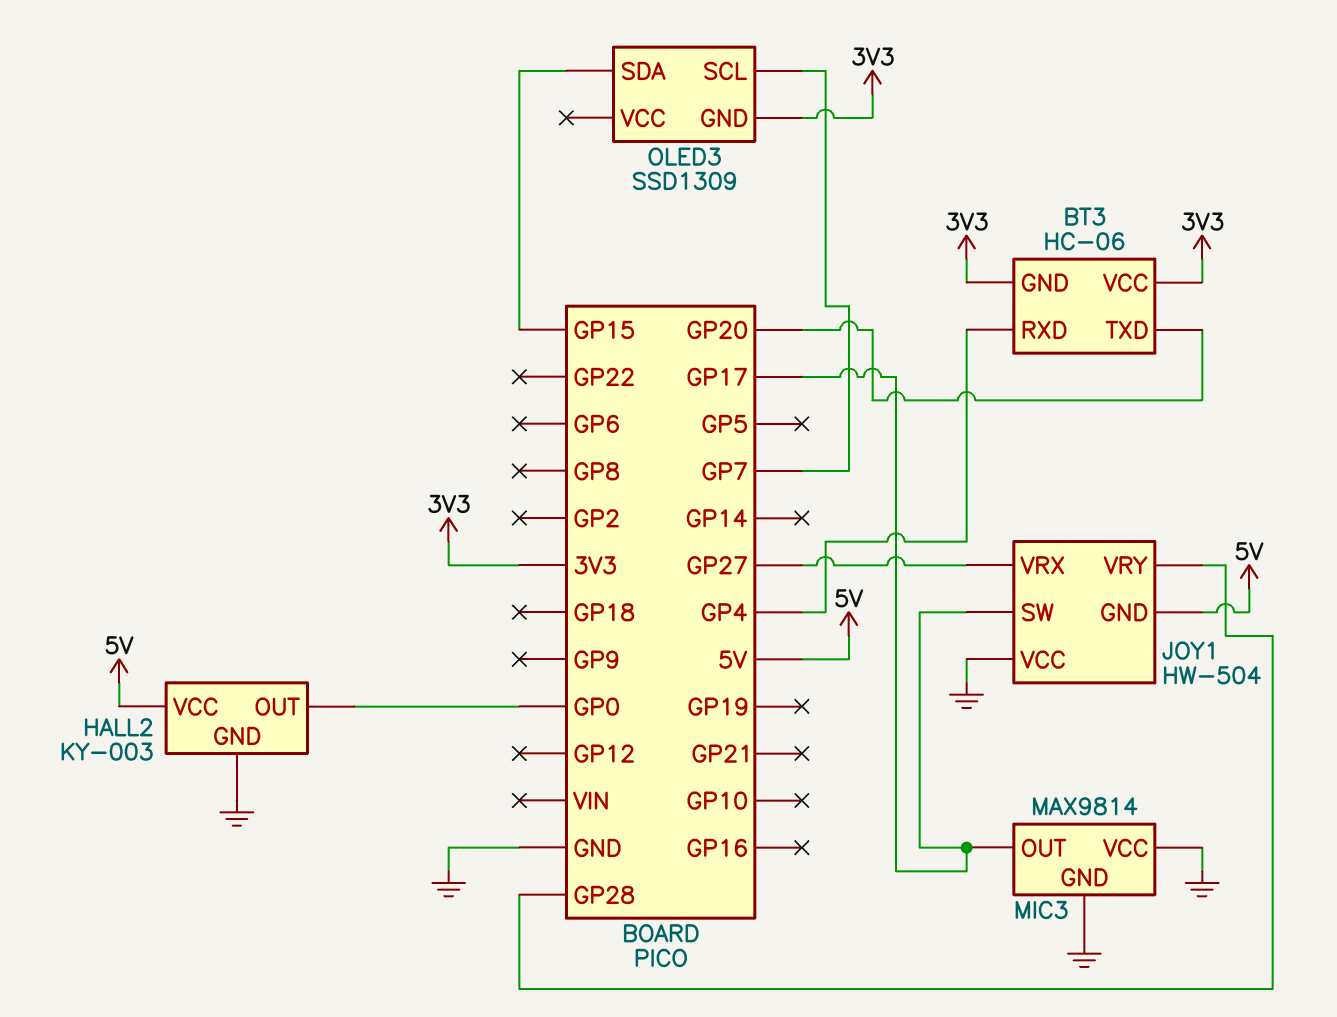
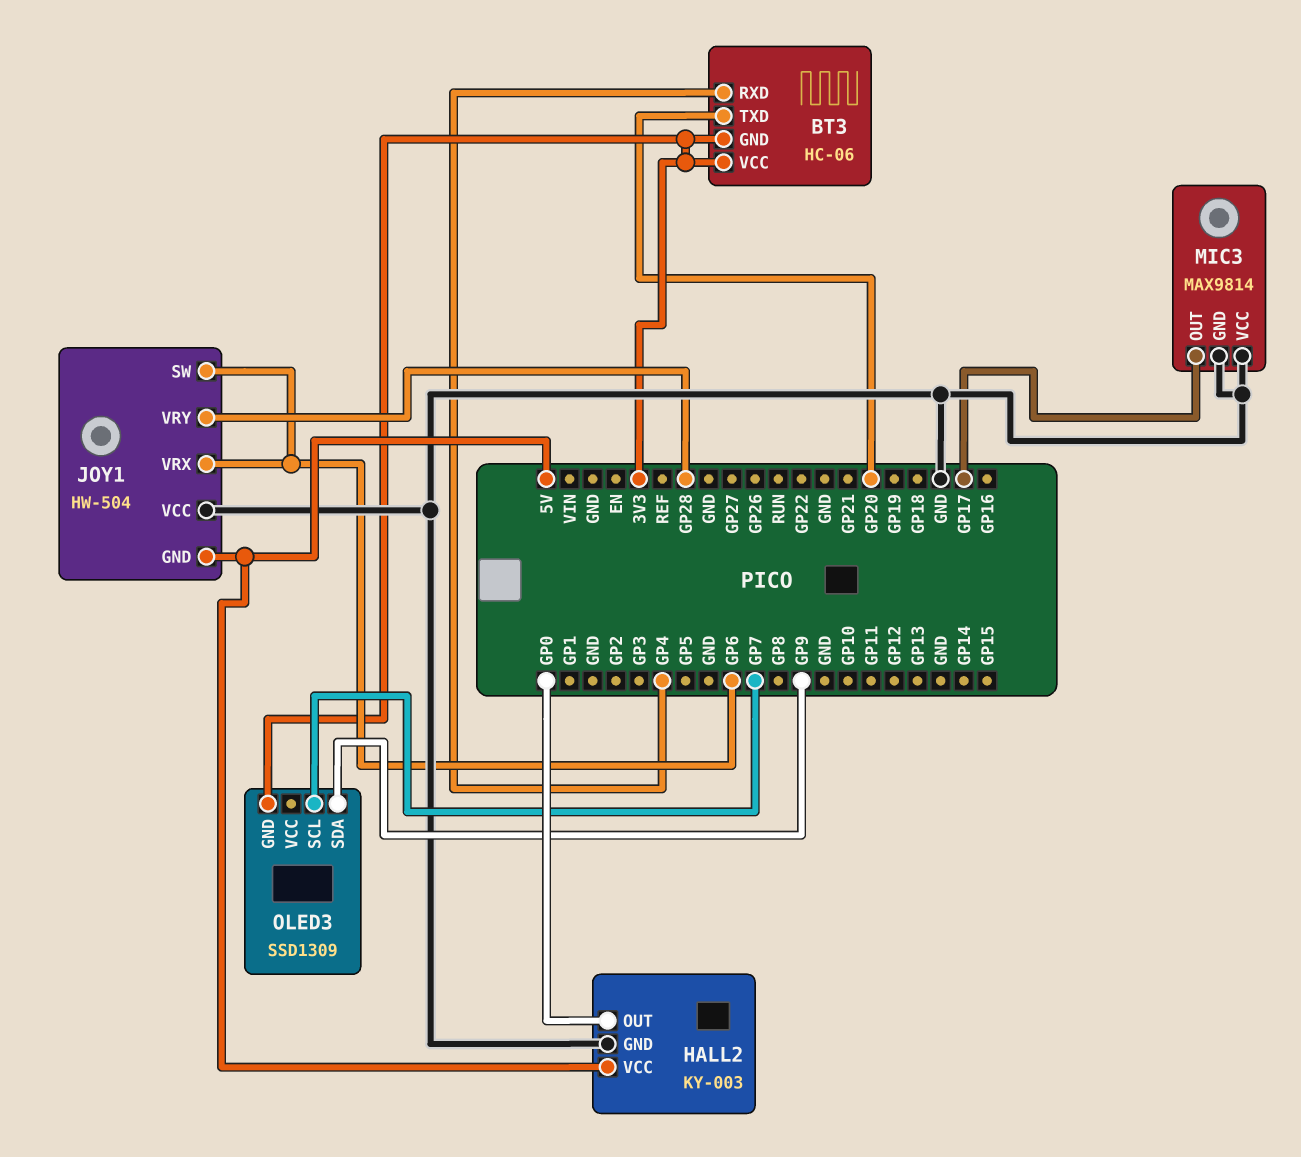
JOY1 pin SW: GP17 -> GP6
JOY1 pin VRX: GP27 -> GP6
OLED3 pin SDA: GP15 -> GP9

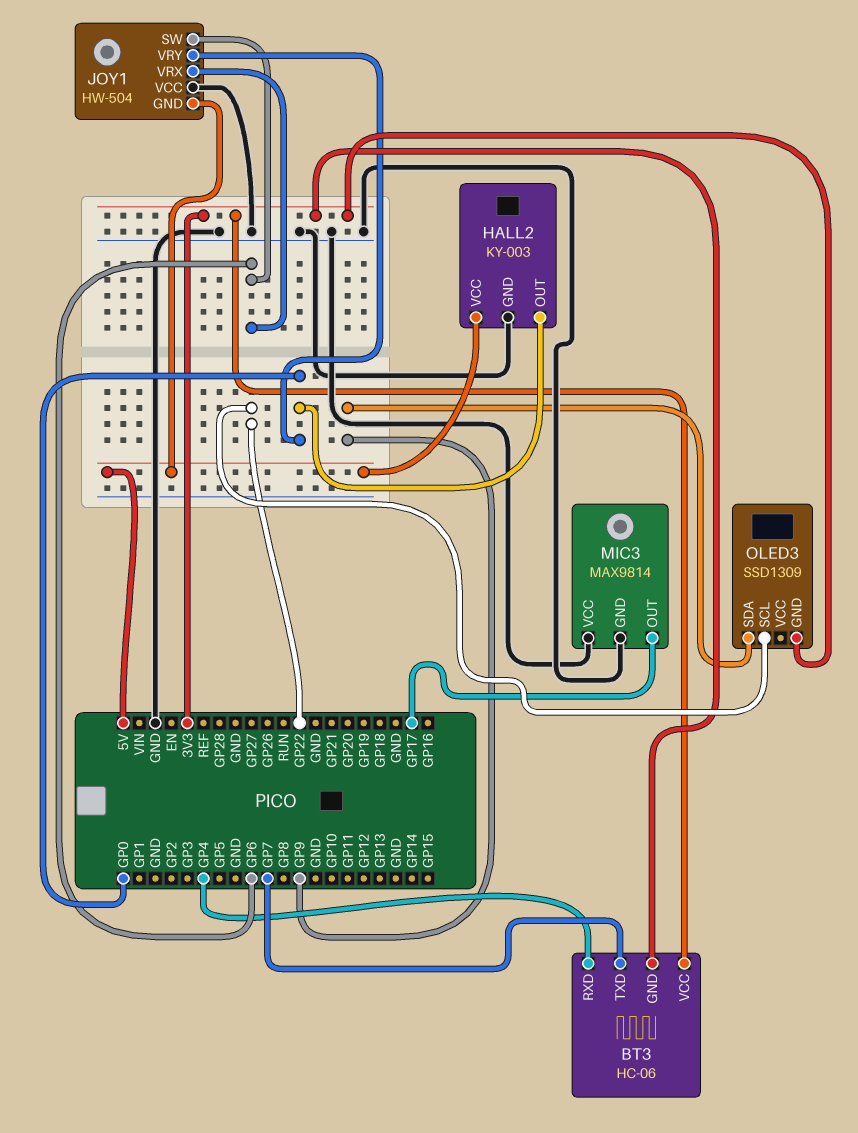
BT3 pin TXD: GP20 -> GP7
JOY1 pin VRY: GP28 -> GP0
OLED3 pin SCL: GP7 -> GP22

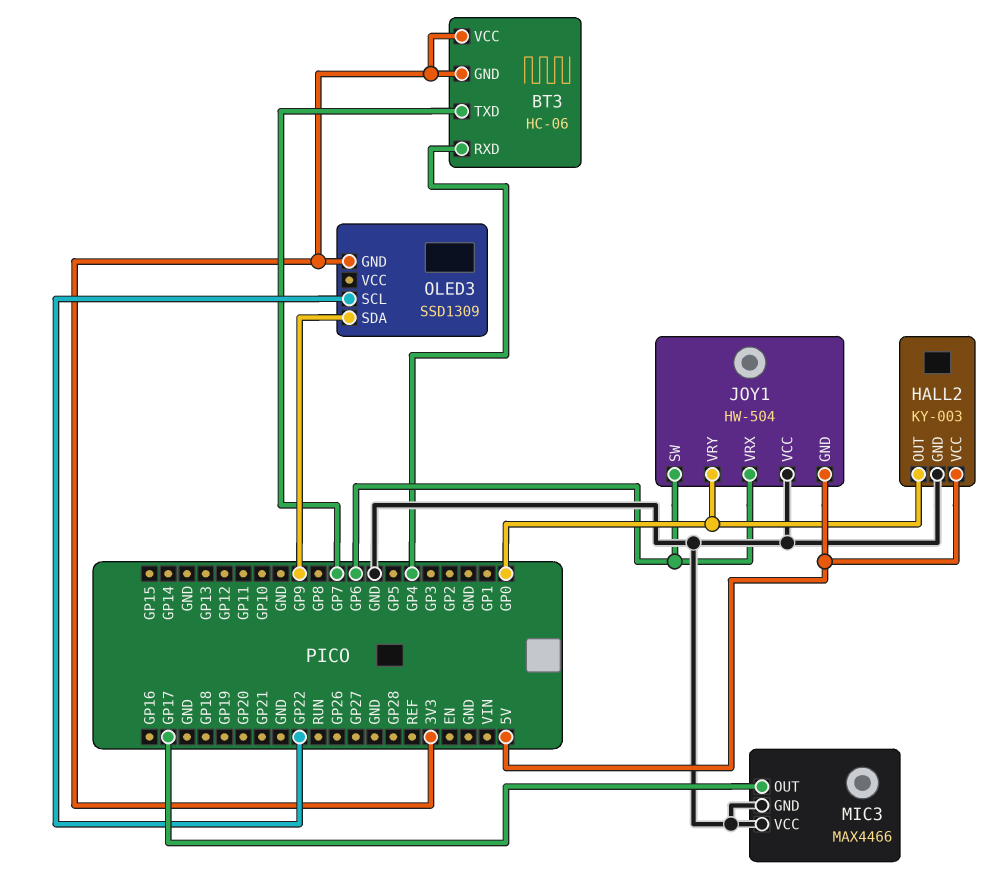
MIC3: MAX9814 -> MAX4466

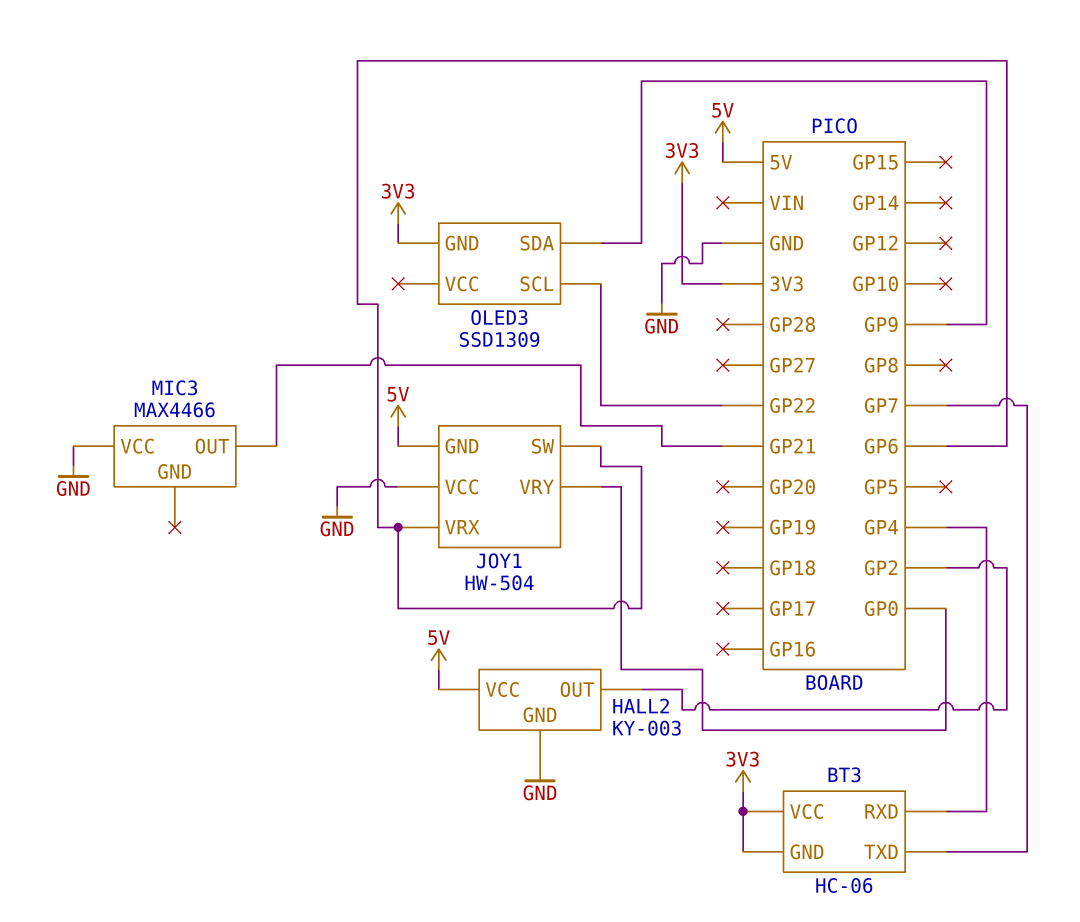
HALL2 pin OUT: GP0 -> GP2
MIC3 pin GND: GND -> none
MIC3 pin OUT: GP17 -> GP21

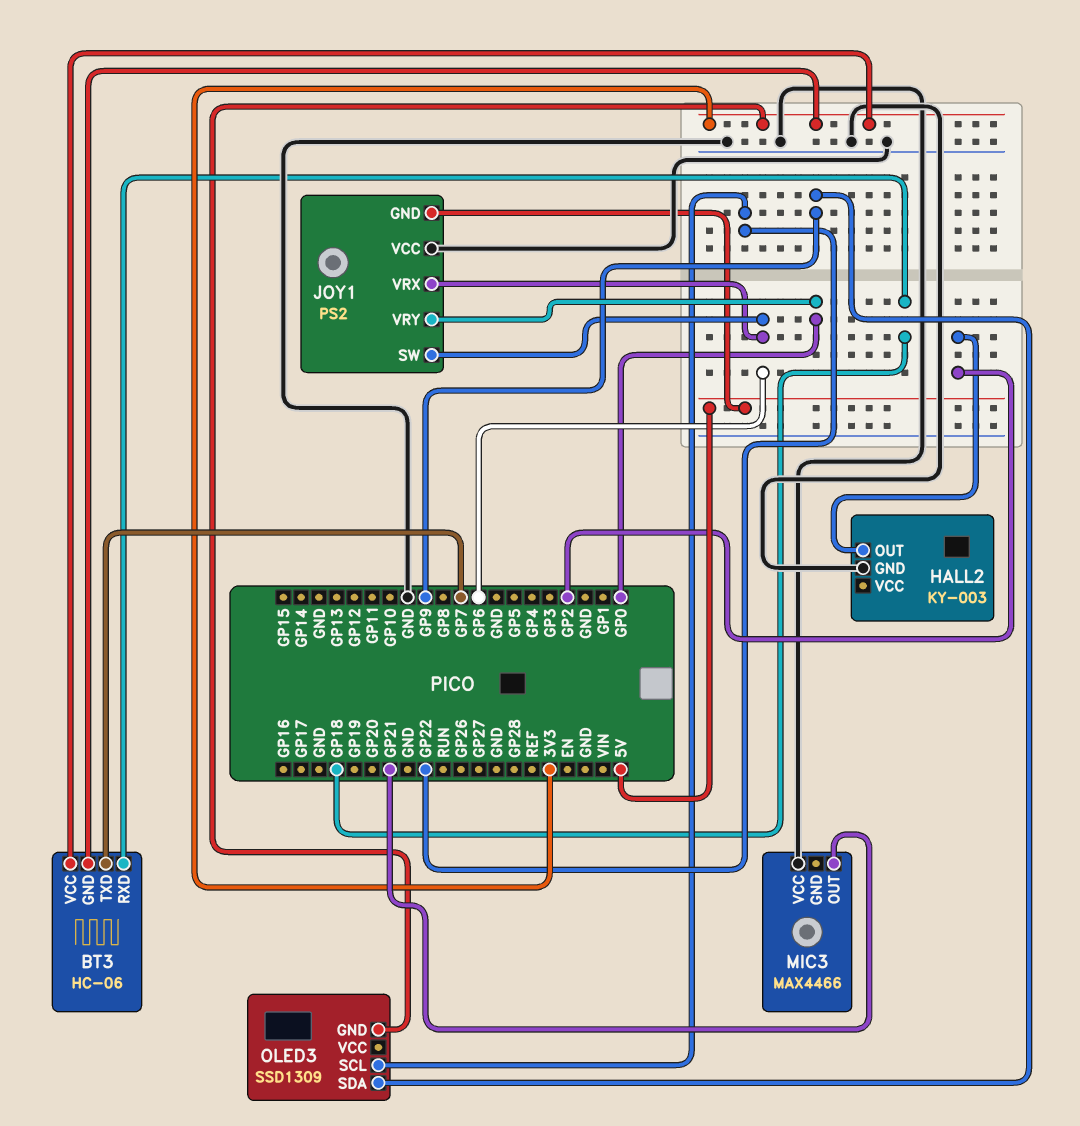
BT3 pin RXD: GP4 -> GP18
HALL2 pin VCC: 5V -> none
JOY1: HW-504 -> PS2

